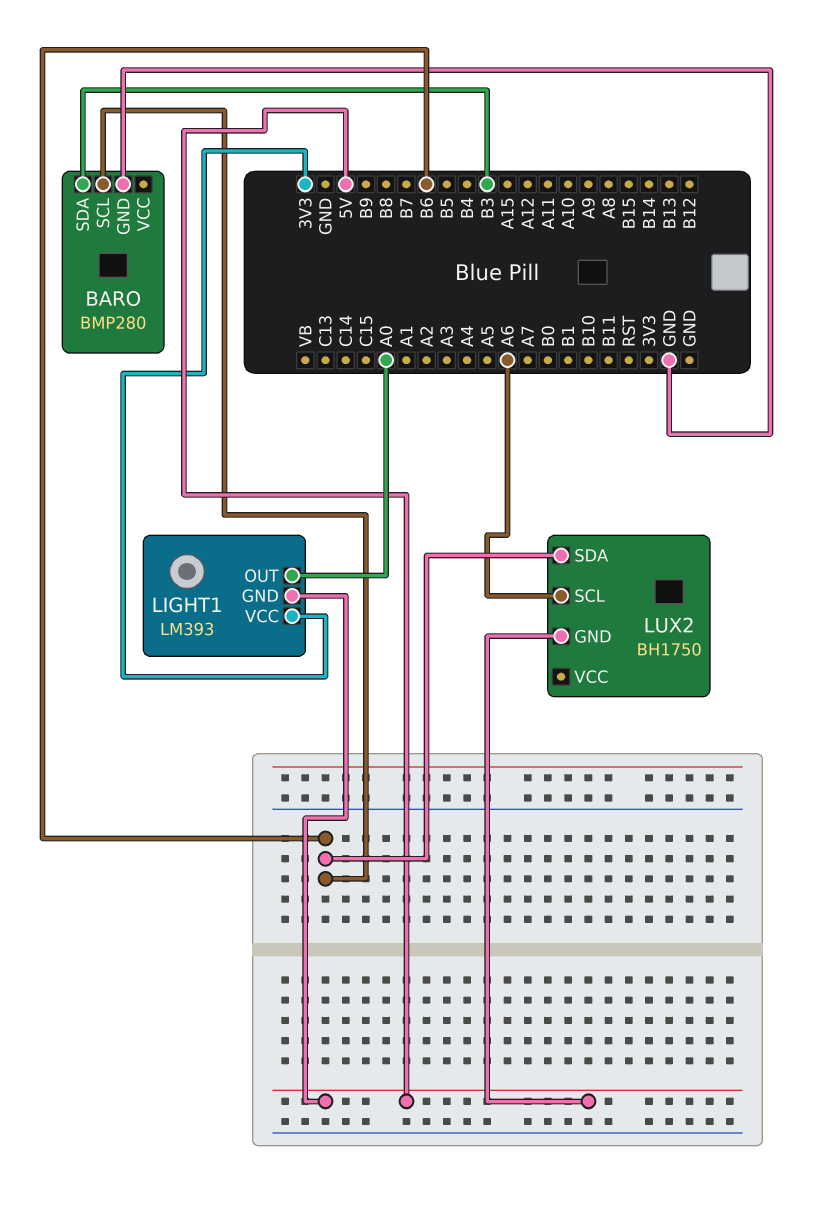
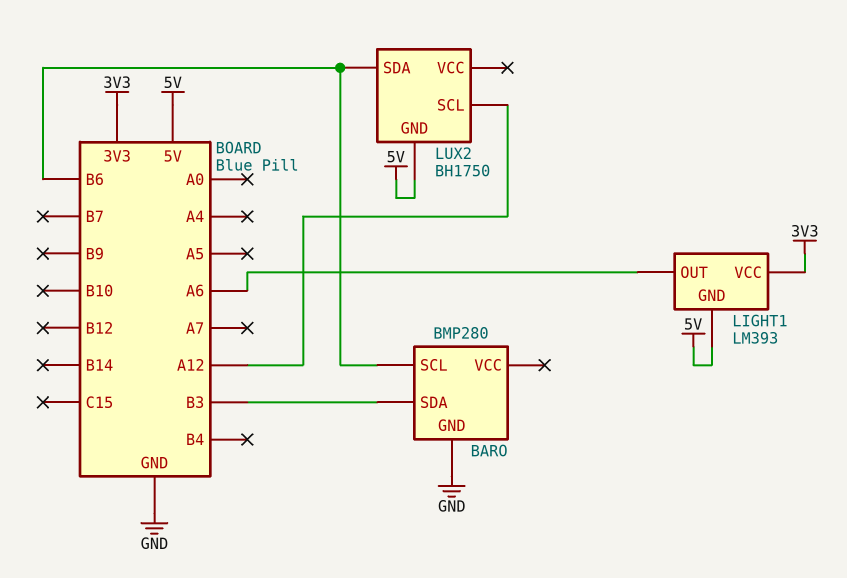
LIGHT1 pin OUT: A0 -> A6
LUX2 pin SCL: A6 -> A12

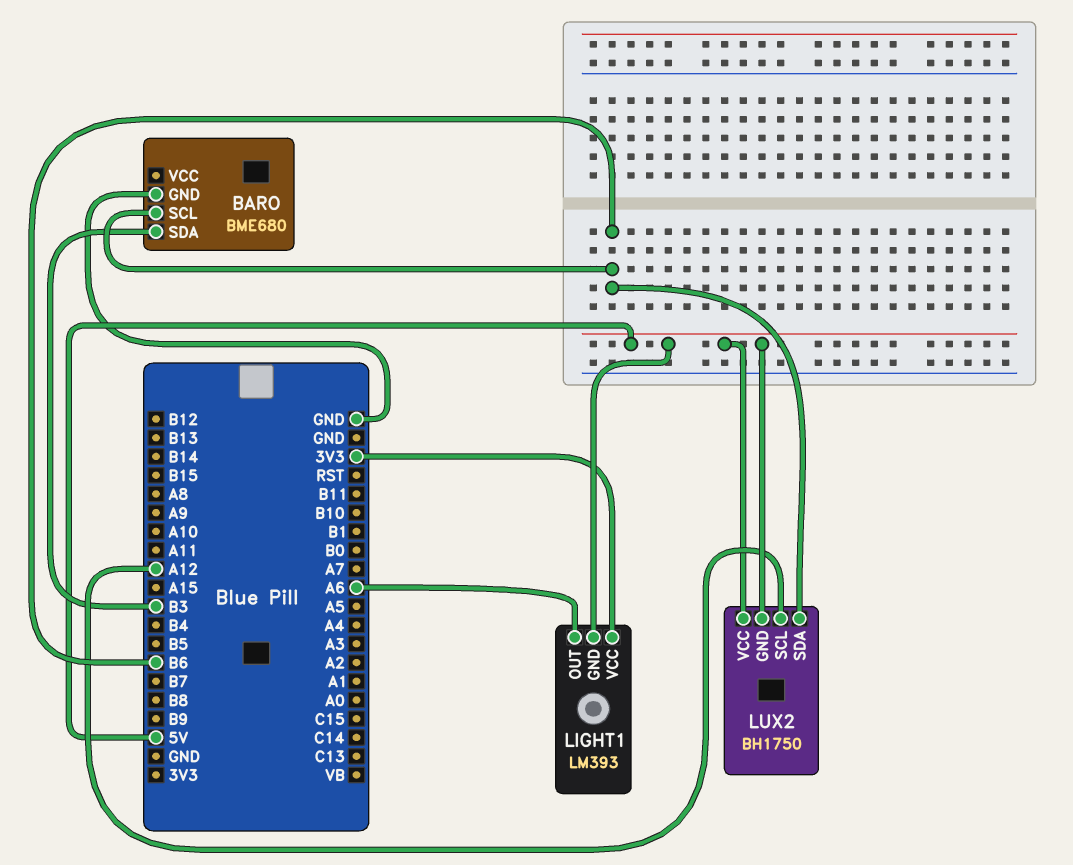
BARO: BMP280 -> BME680
LUX2 pin VCC: none -> 5V

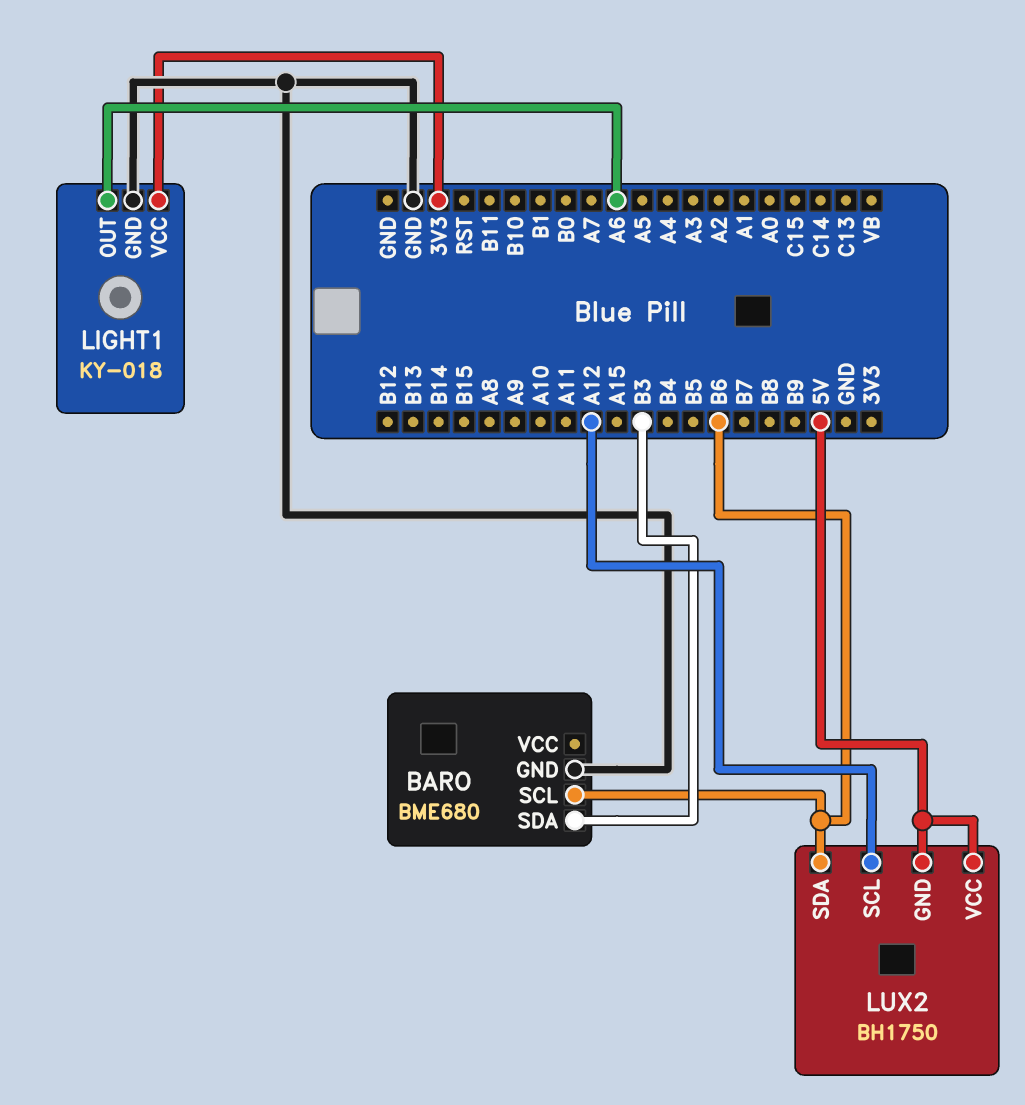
LIGHT1: LM393 -> KY-018
LIGHT1 pin GND: 5V -> GND

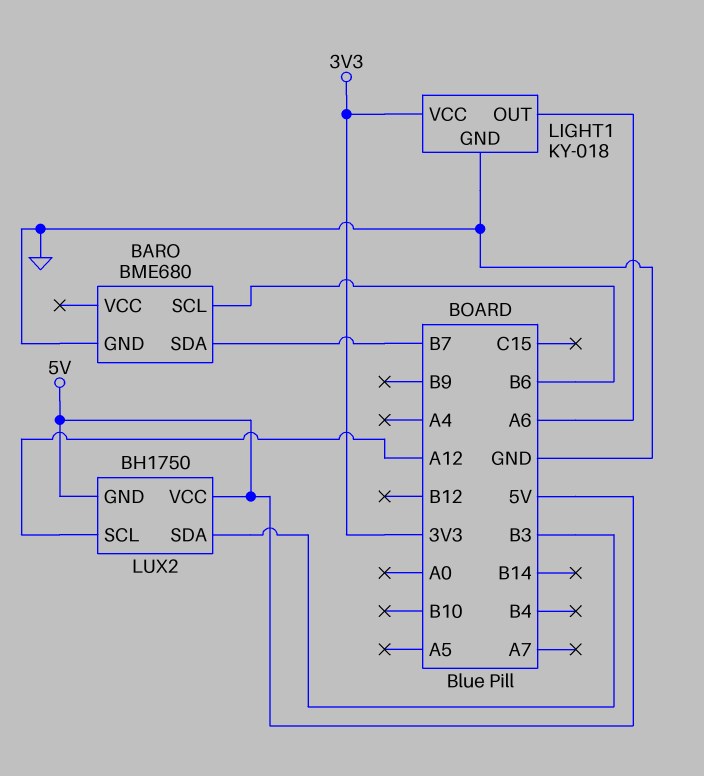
BARO pin SDA: B3 -> B7
LUX2 pin SDA: B6 -> B3

